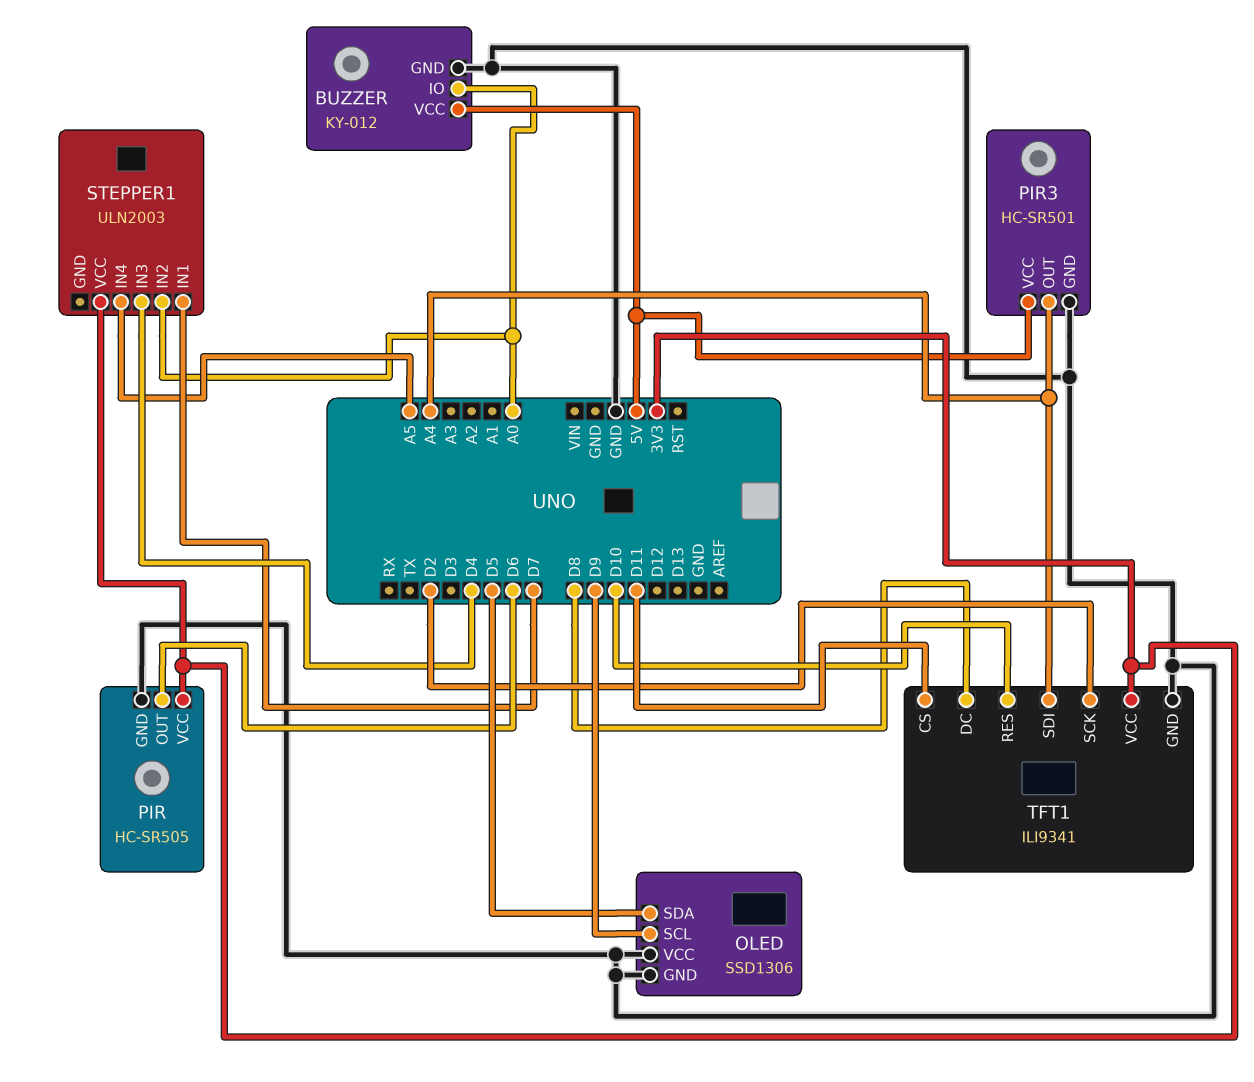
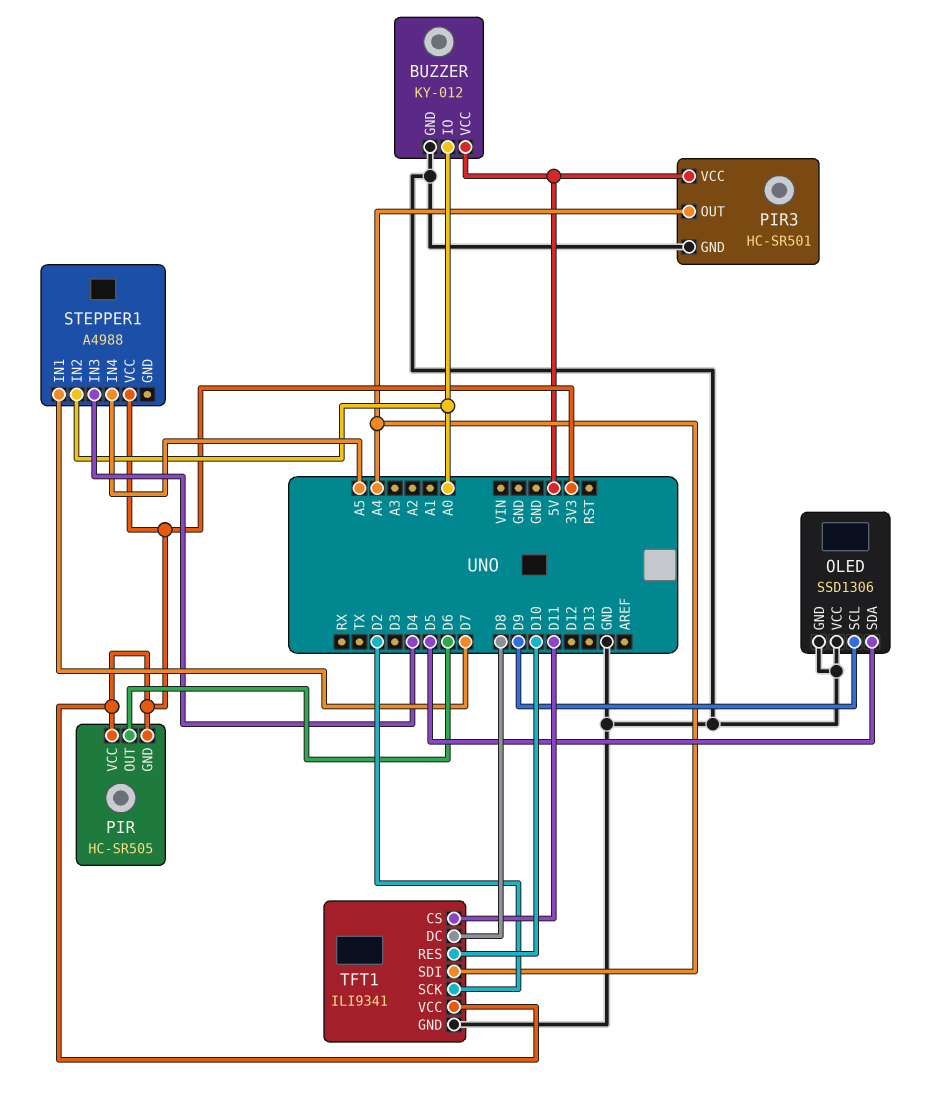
PIR pin GND: GND -> 3V3
STEPPER1: ULN2003 -> A4988

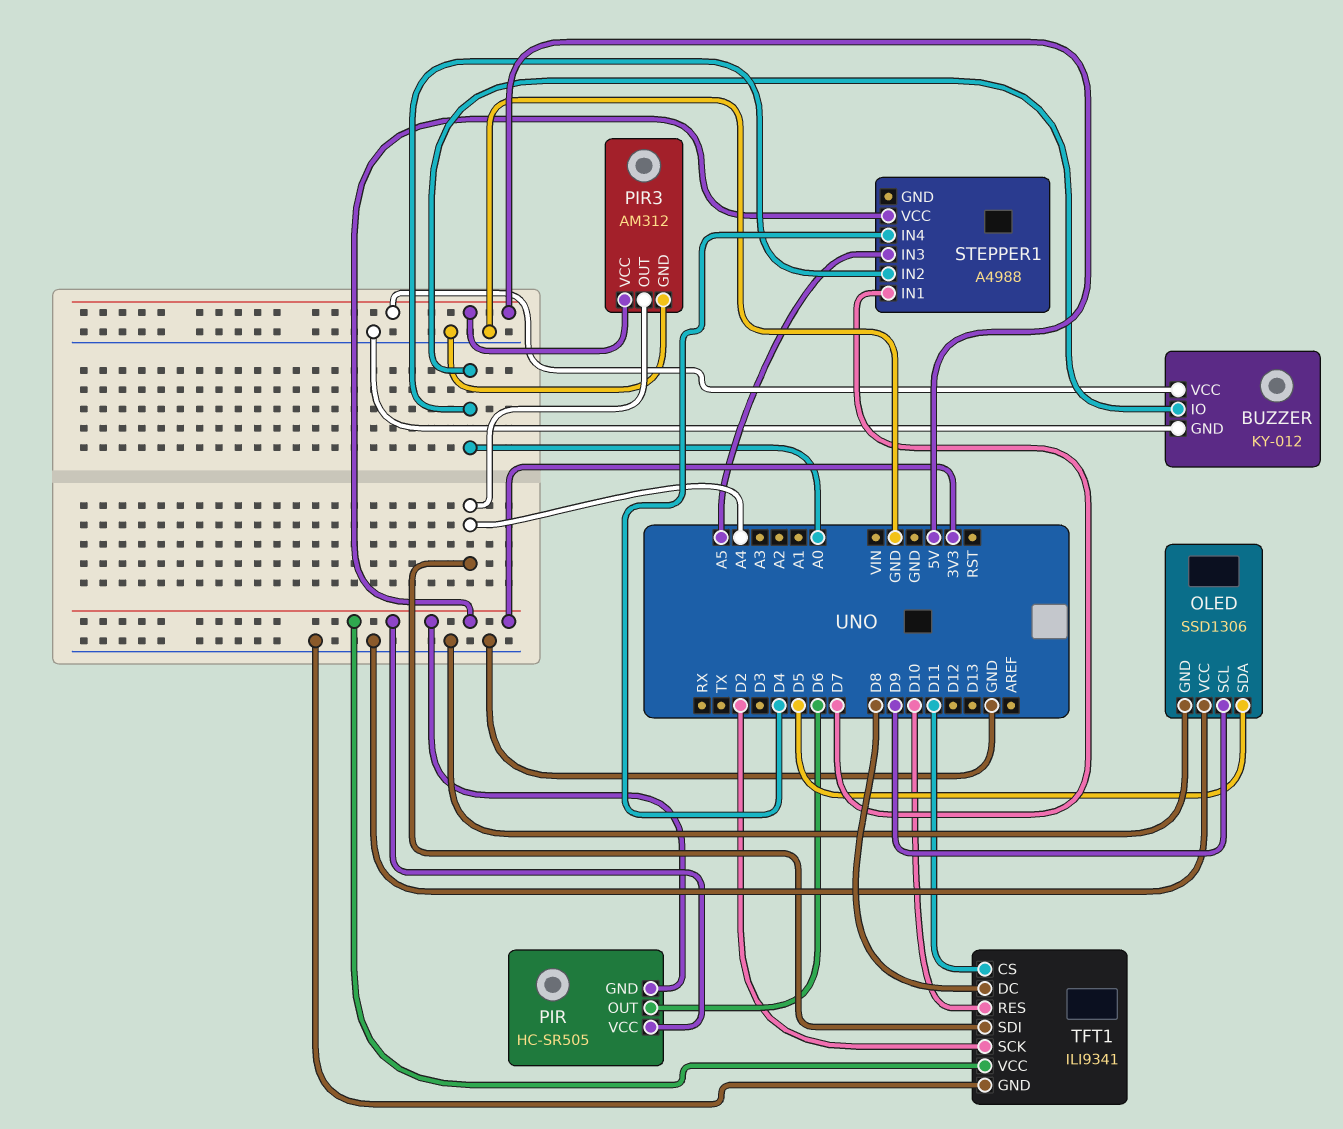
PIR3: HC-SR501 -> AM312
STEPPER1 pin IN3: D4 -> A5
STEPPER1 pin IN4: A5 -> D4

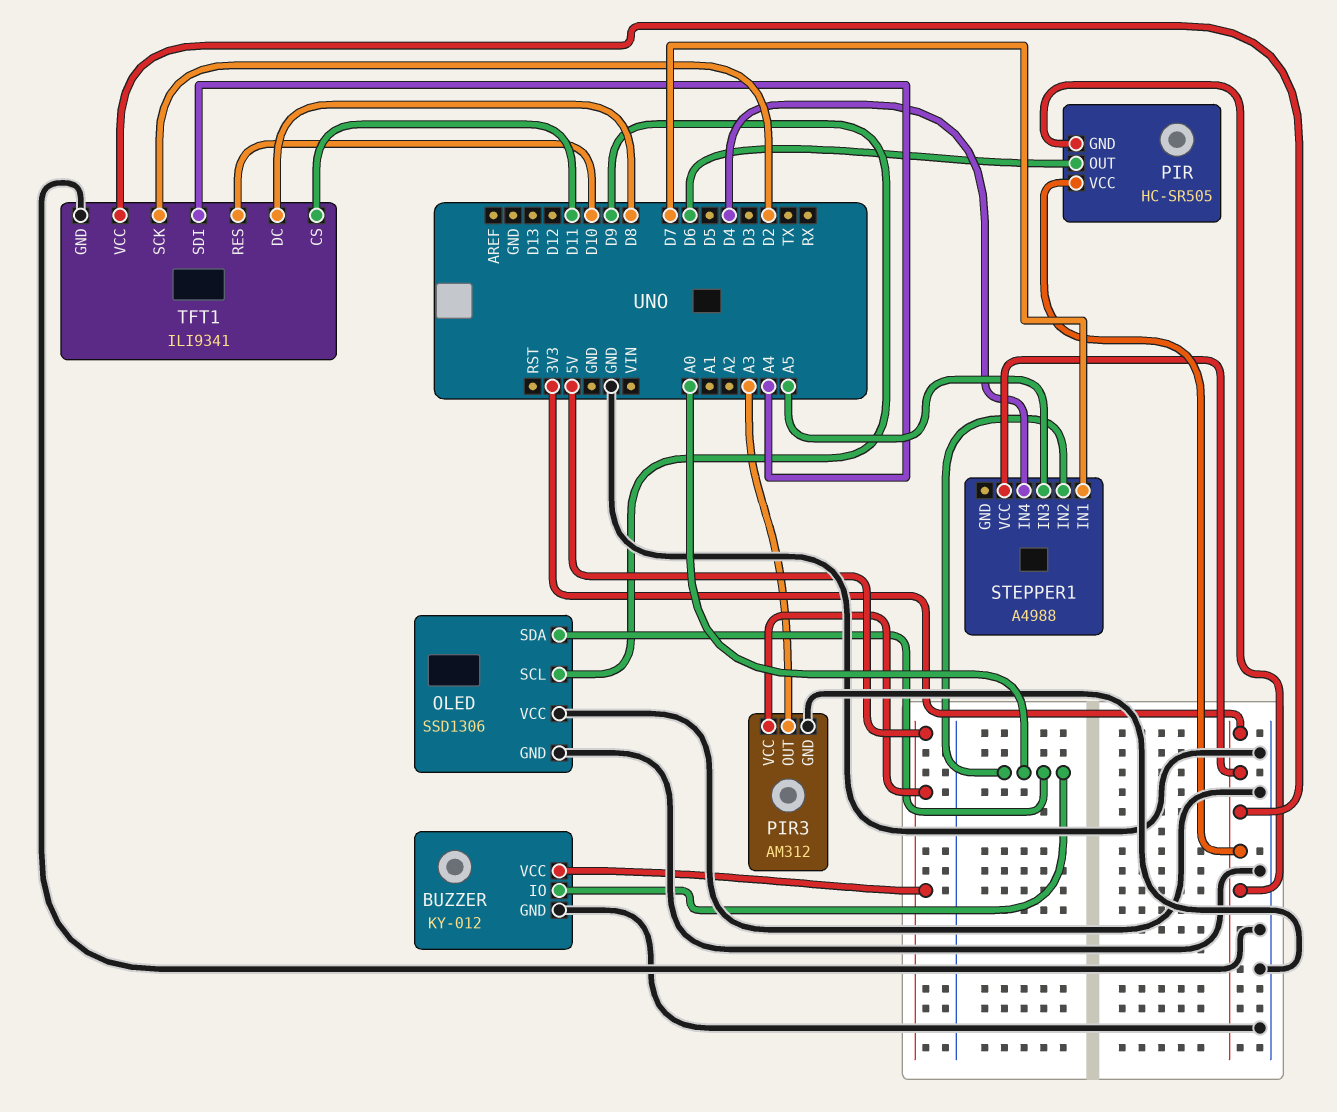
OLED pin SDA: D5 -> A0
PIR3 pin OUT: A4 -> A3

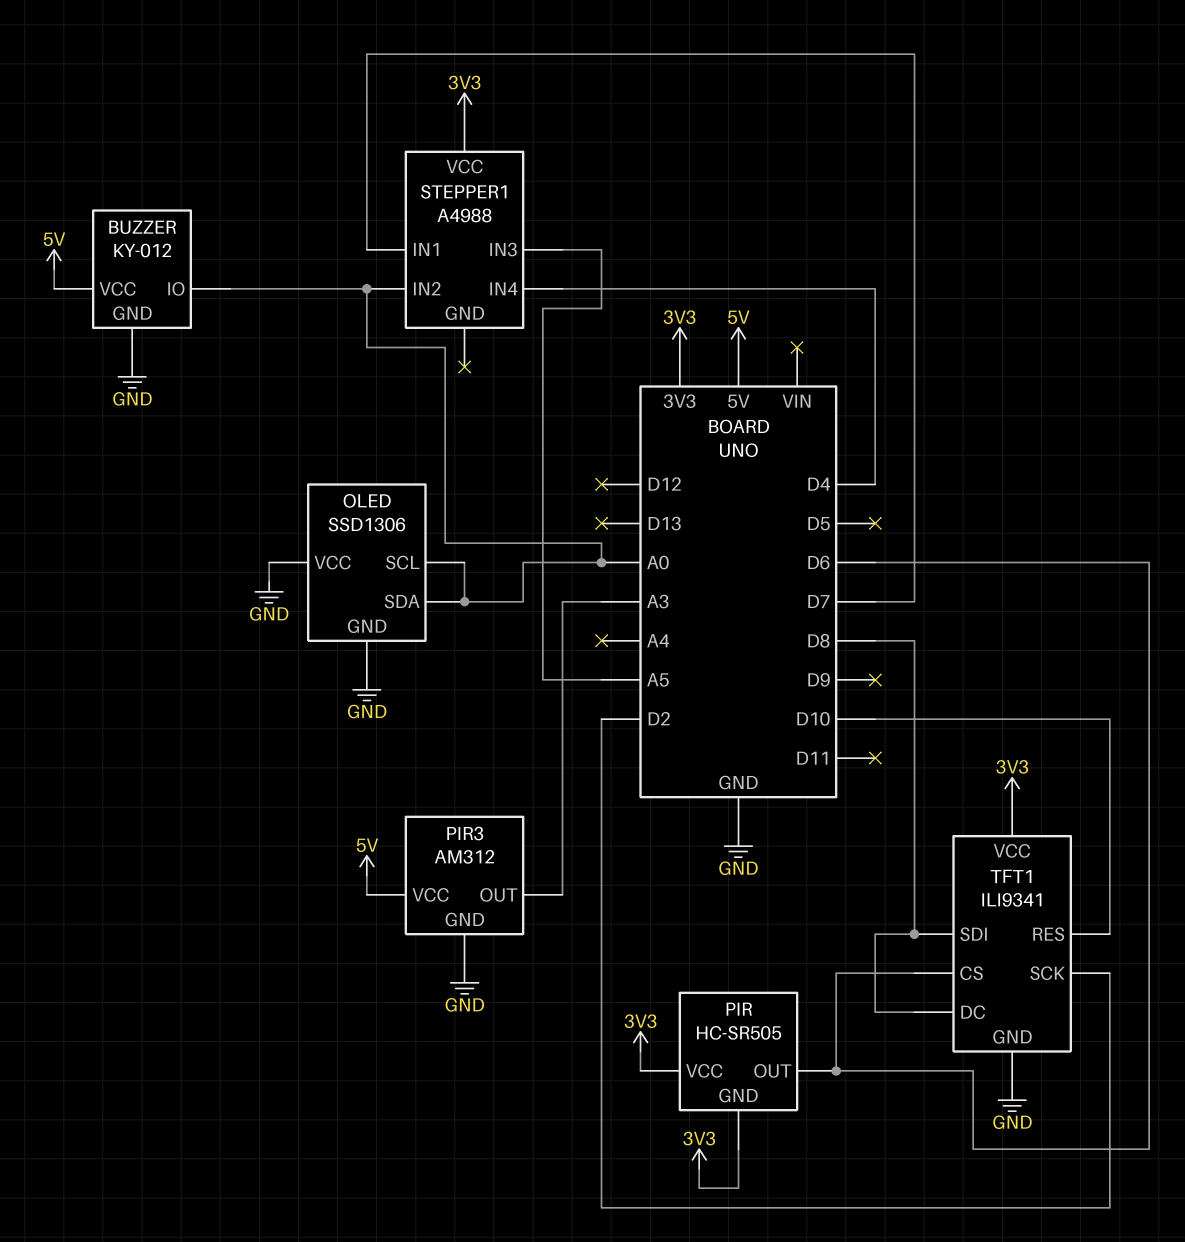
OLED pin SCL: D9 -> A0
TFT1 pin CS: D11 -> D6
TFT1 pin SDI: A4 -> D8

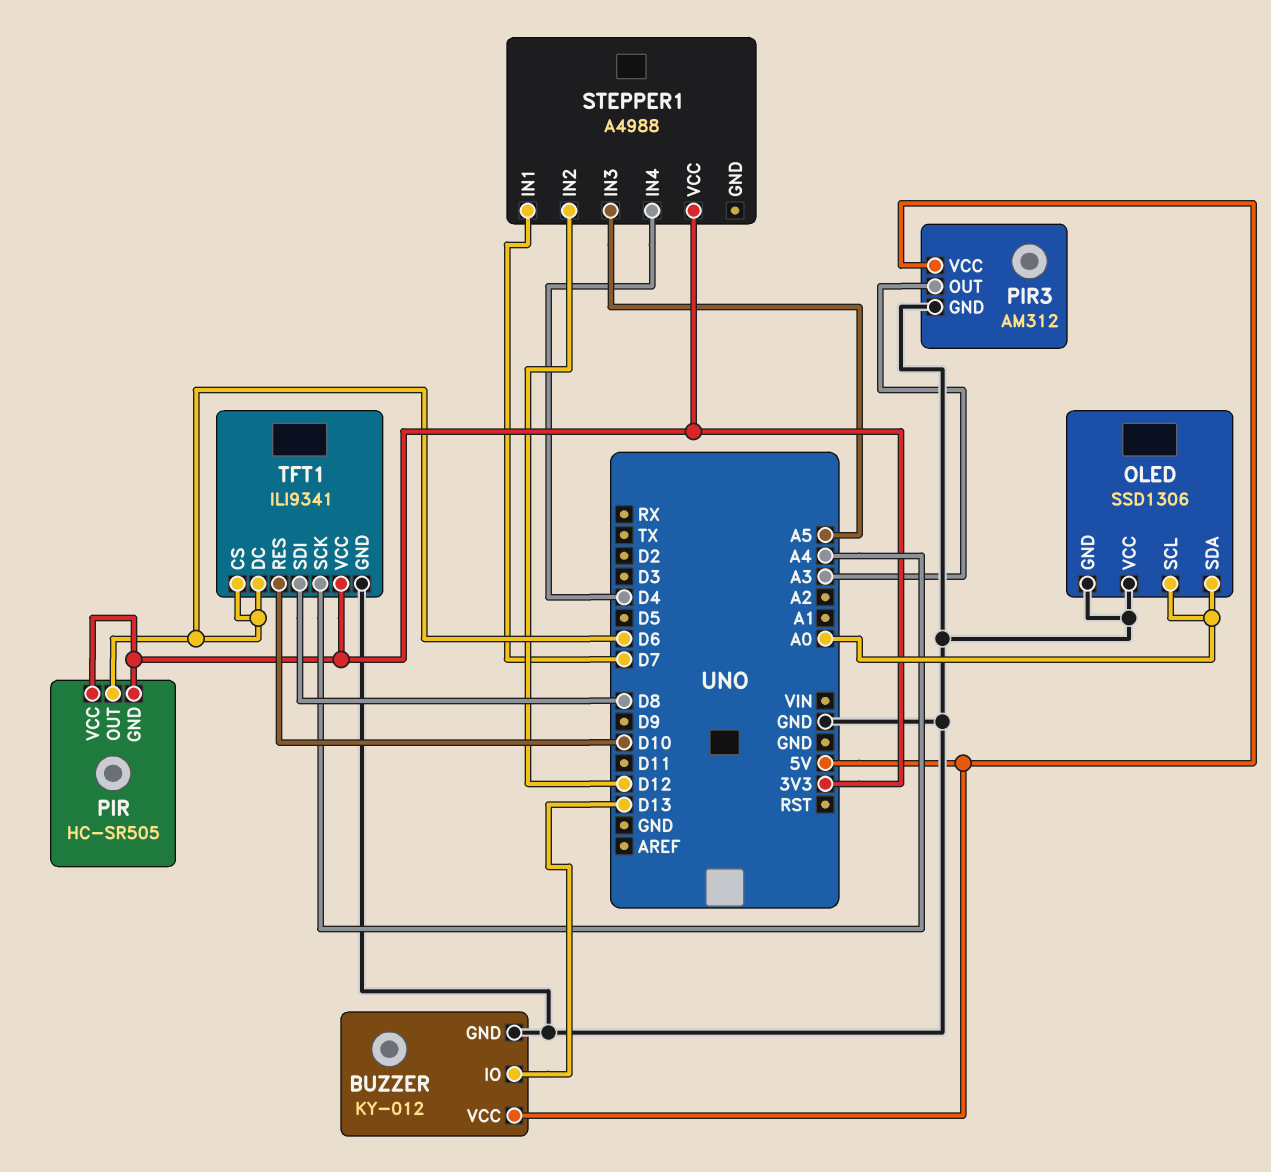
BUZZER pin IO: A0 -> D13
STEPPER1 pin IN2: A0 -> D12
TFT1 pin DC: D8 -> D6
TFT1 pin SCK: D2 -> A4

